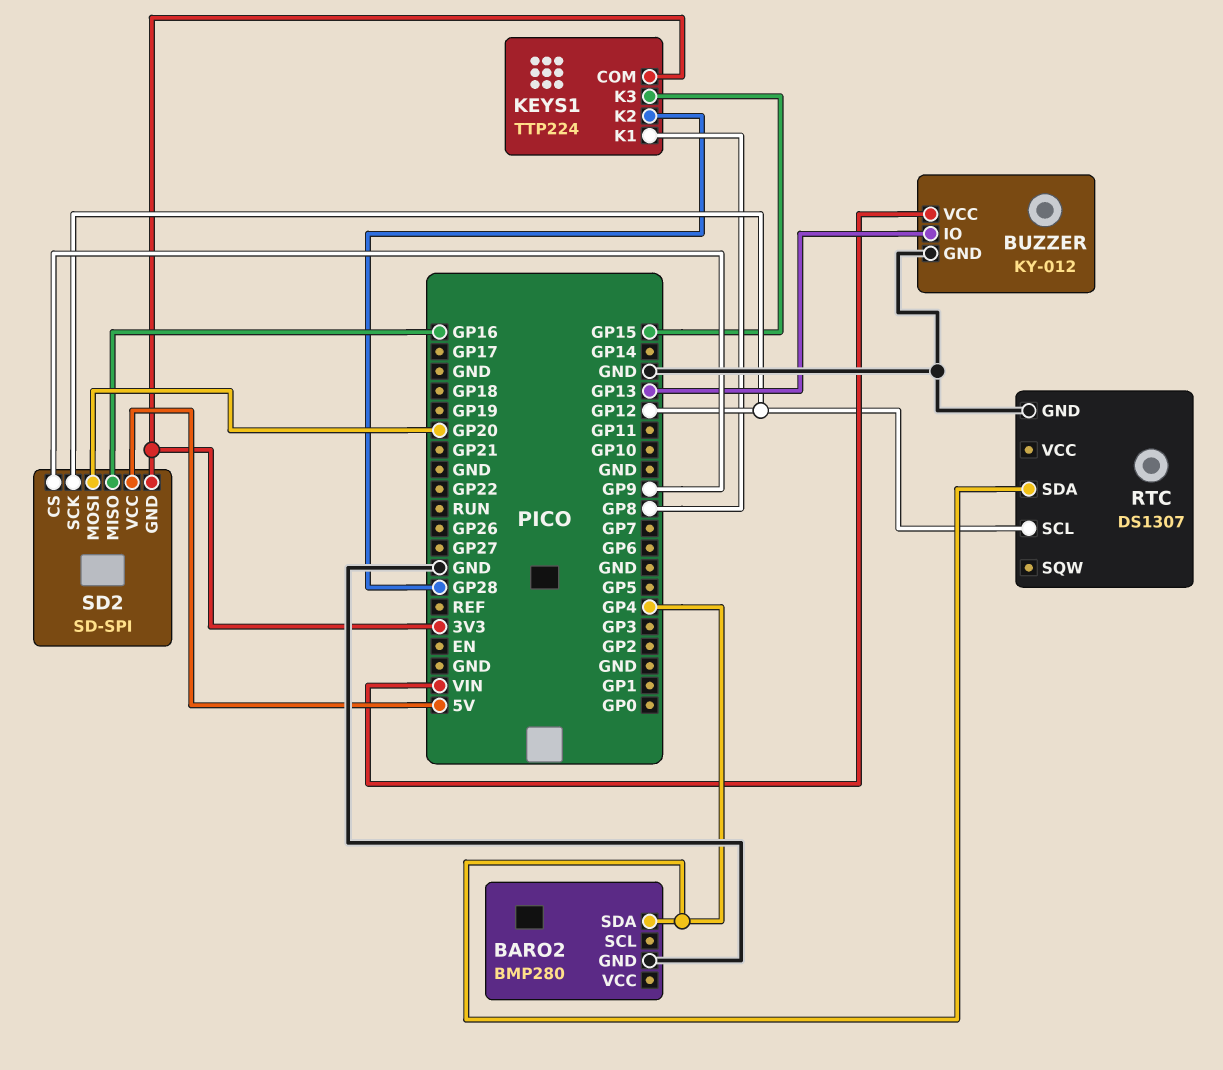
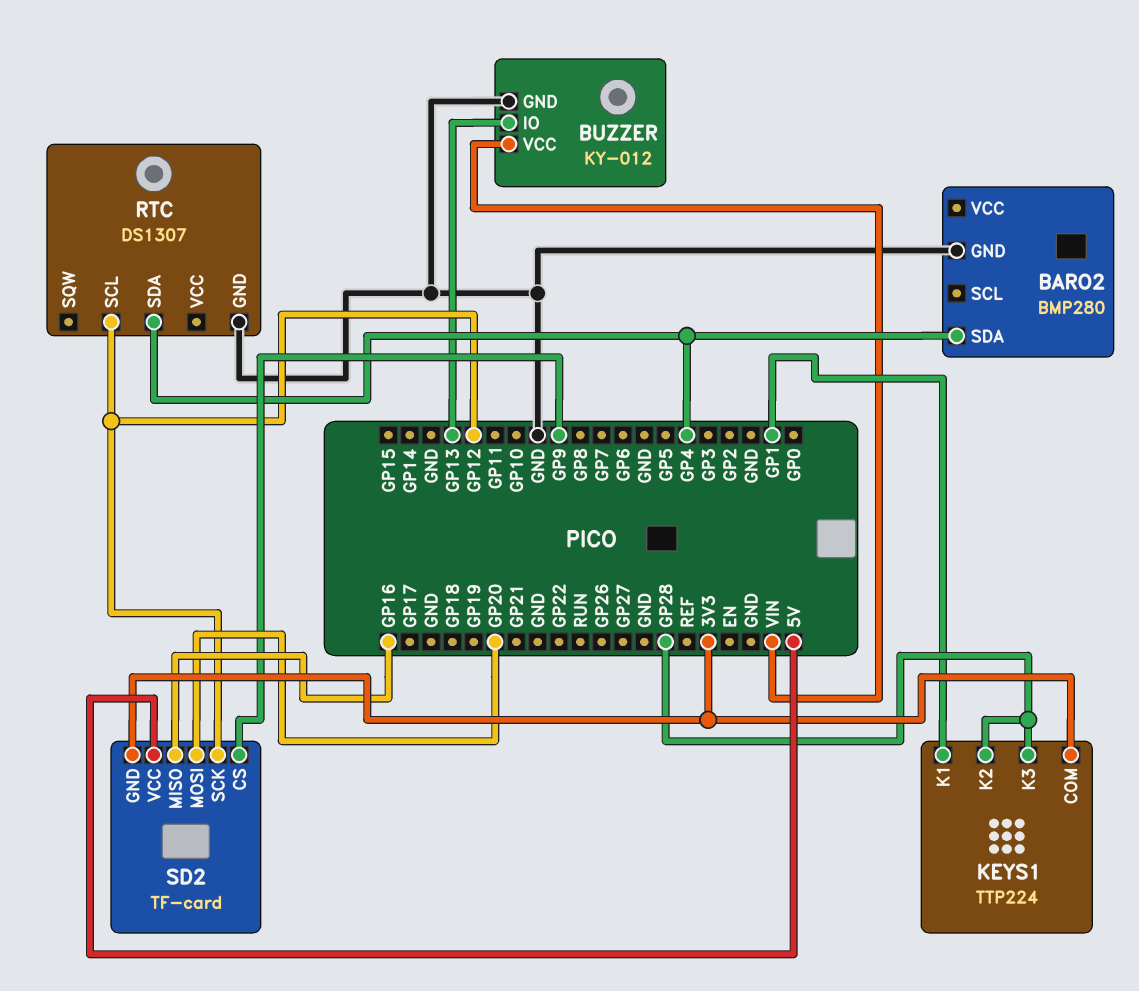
KEYS1 pin K1: GP8 -> GP1
KEYS1 pin K3: GP15 -> GP28
SD2: SD-SPI -> TF-card

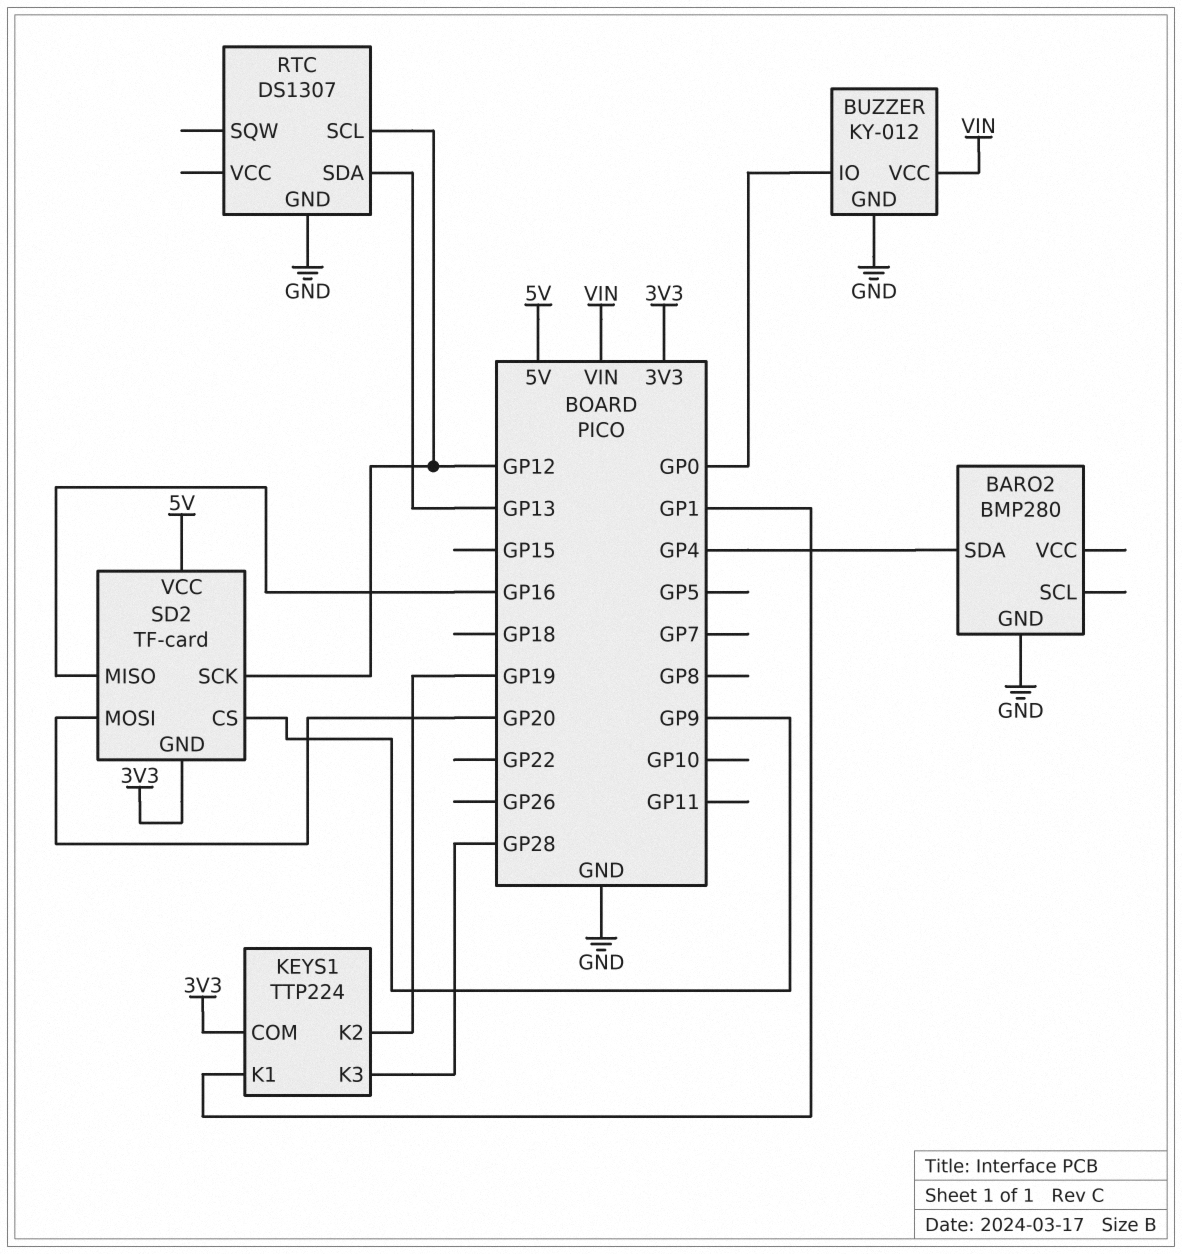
BUZZER pin IO: GP13 -> GP0
KEYS1 pin K2: GP28 -> GP19
RTC pin SDA: GP4 -> GP13

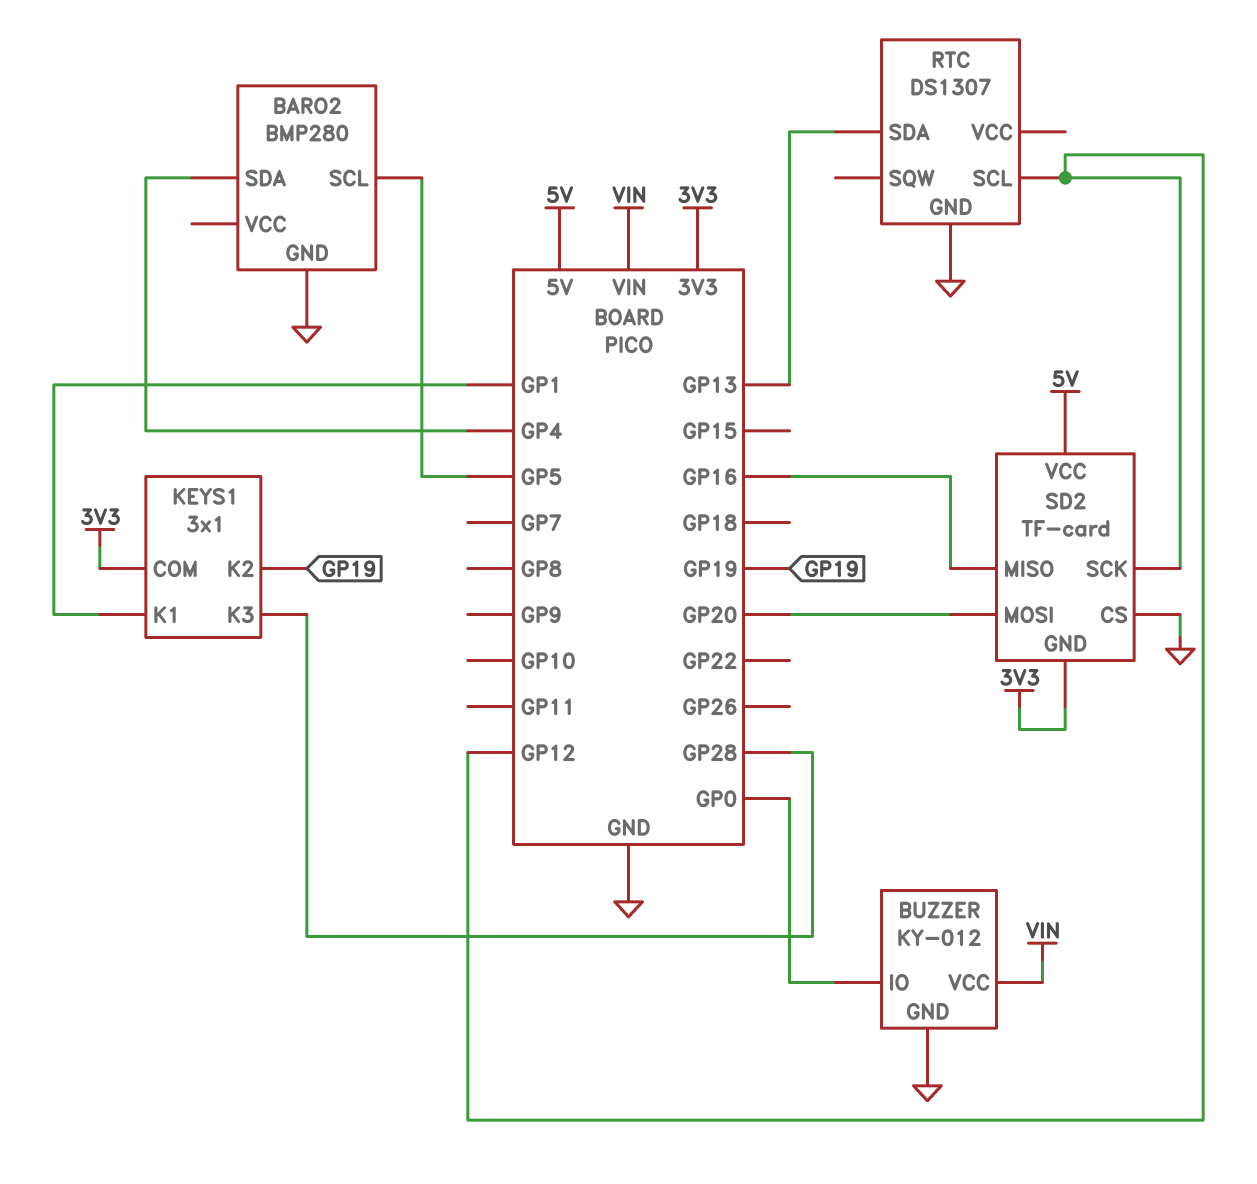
BARO2 pin SCL: none -> GP5
KEYS1: TTP224 -> 3x1
SD2 pin CS: GP9 -> GND

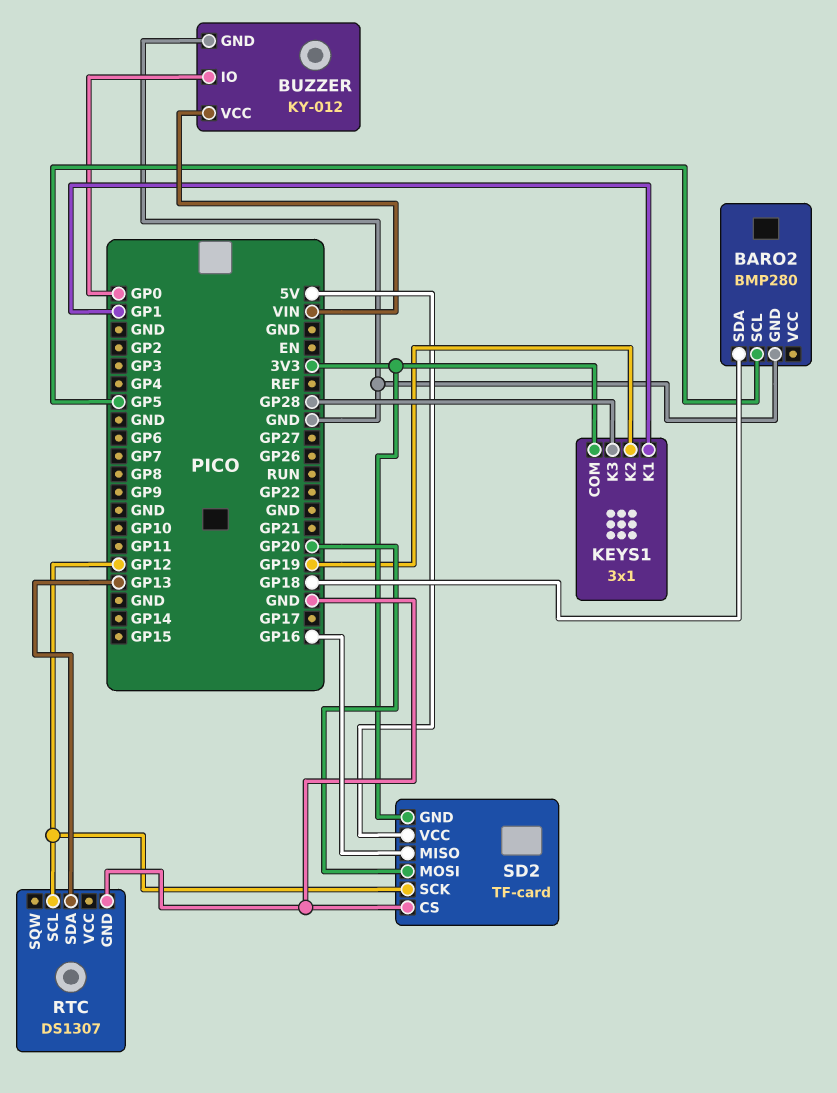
BARO2 pin SDA: GP4 -> GP18

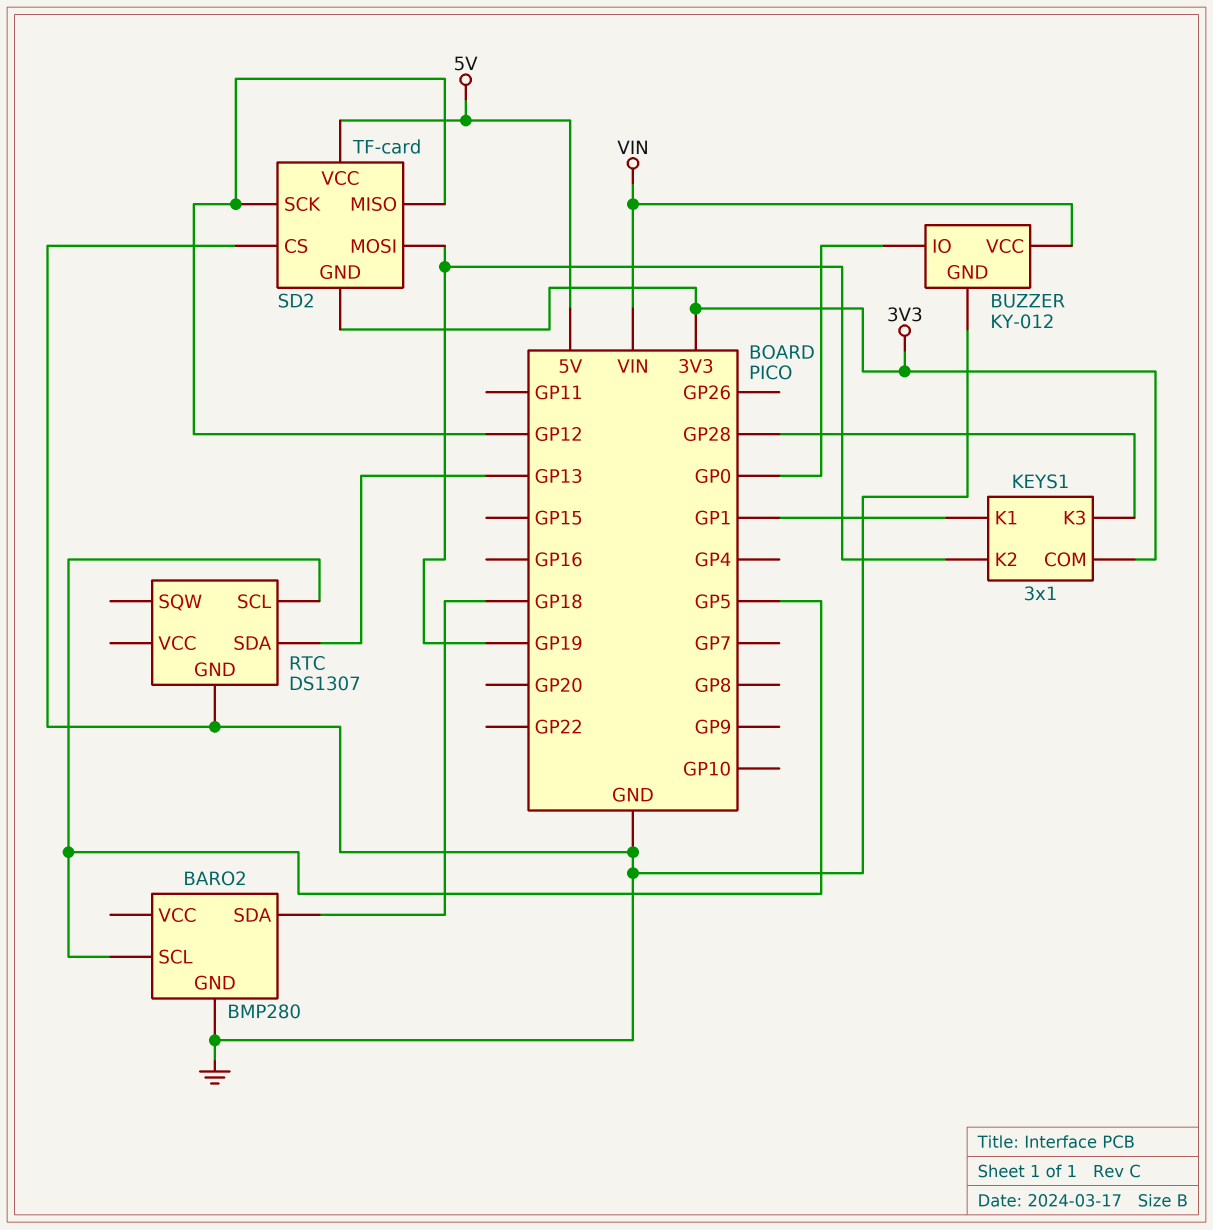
RTC pin SCL: GP12 -> GP5
SD2 pin MISO: GP16 -> GP12
SD2 pin MOSI: GP20 -> GP19

